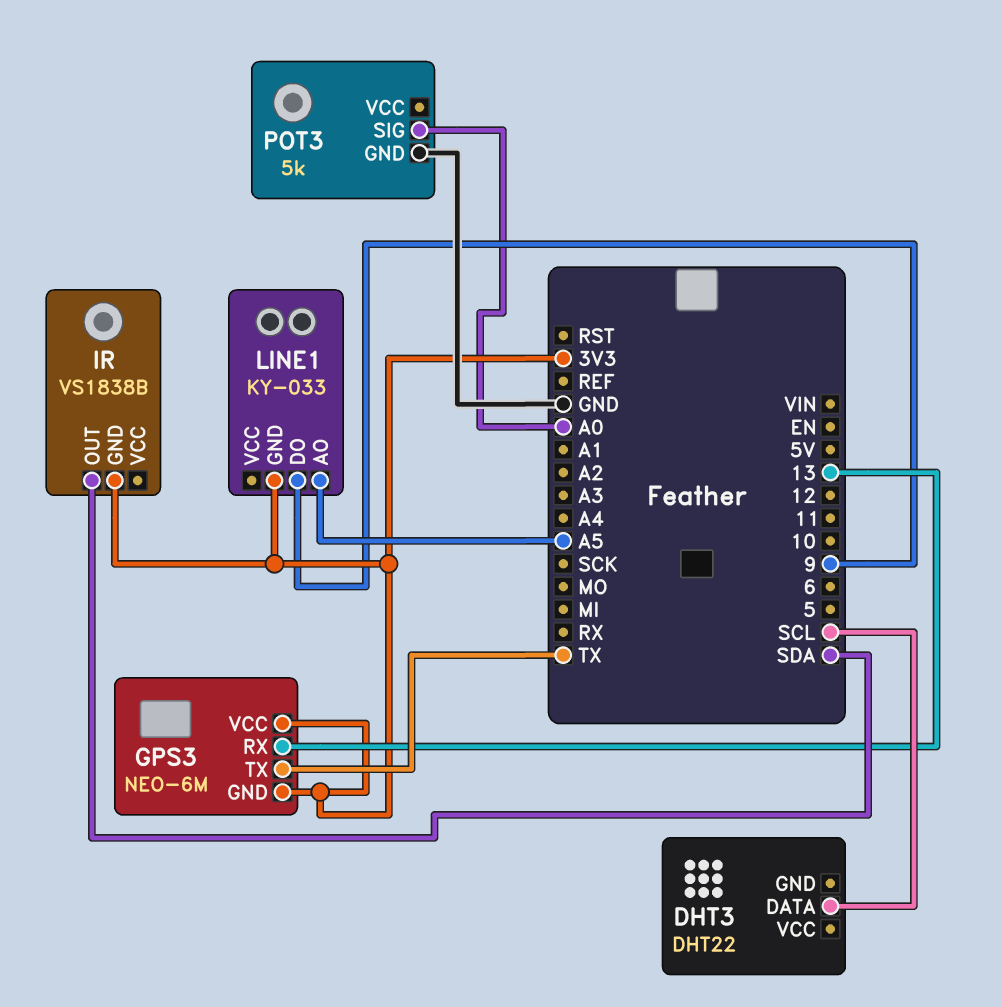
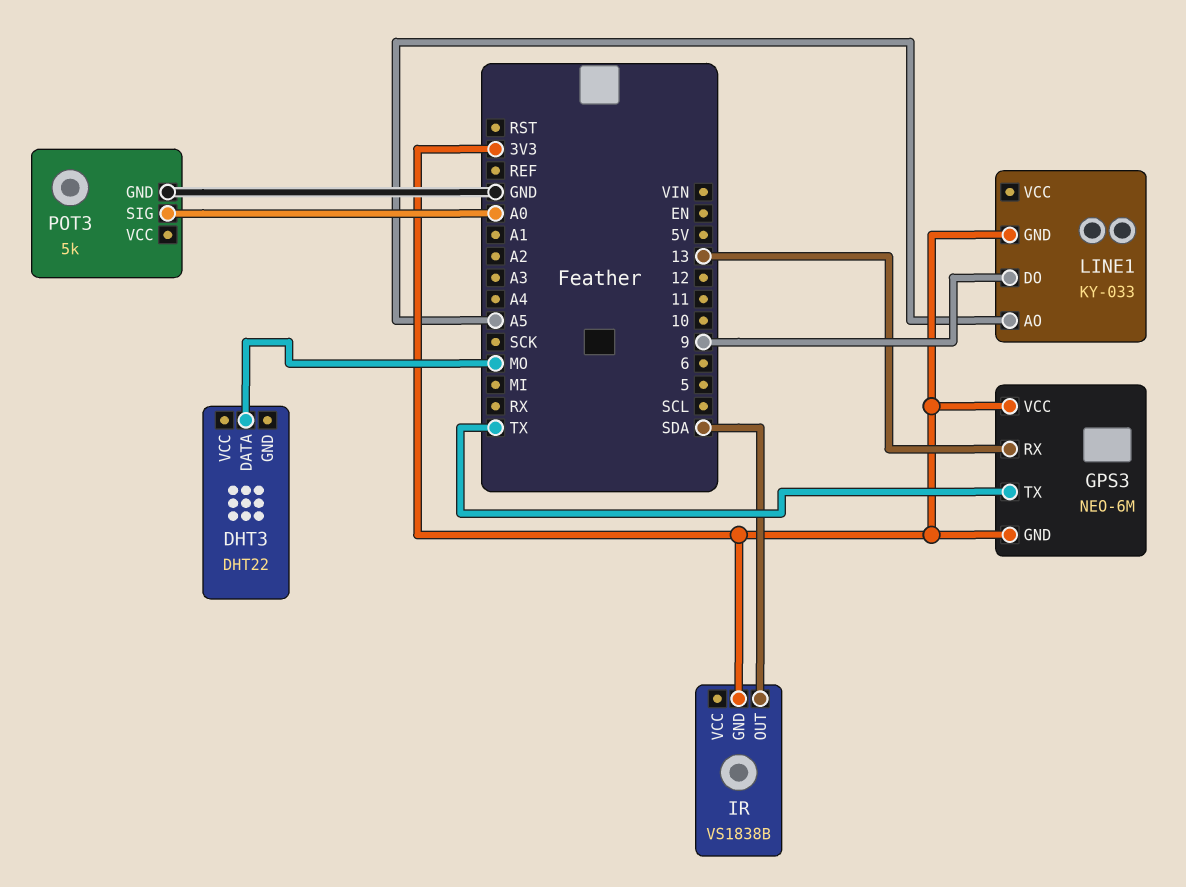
DHT3 pin DATA: SCL -> MO

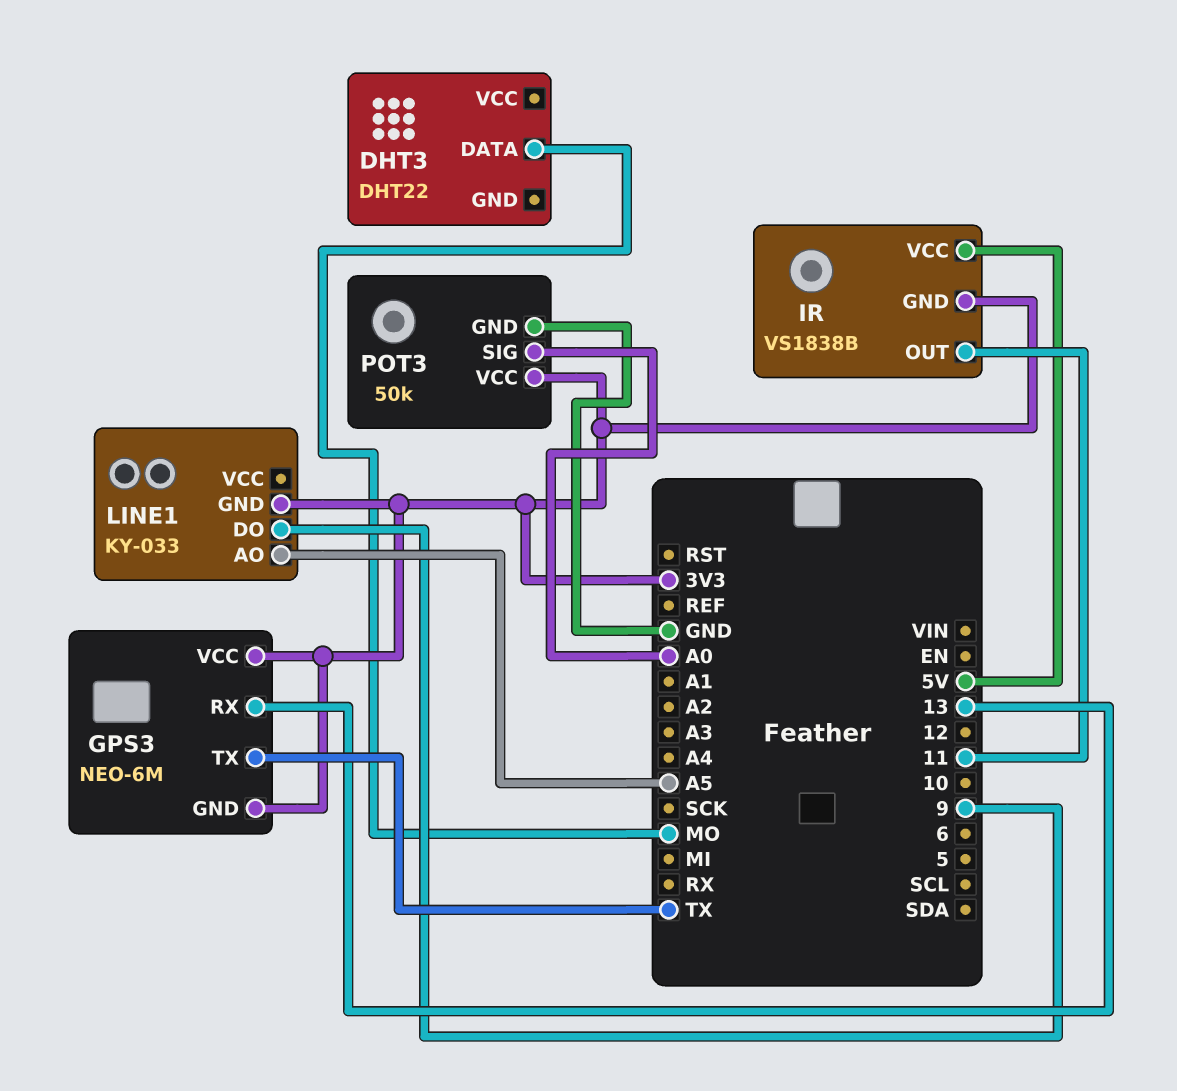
IR pin OUT: SDA -> 11
IR pin VCC: none -> 5V
POT3: 5k -> 50k
POT3 pin VCC: none -> 3V3

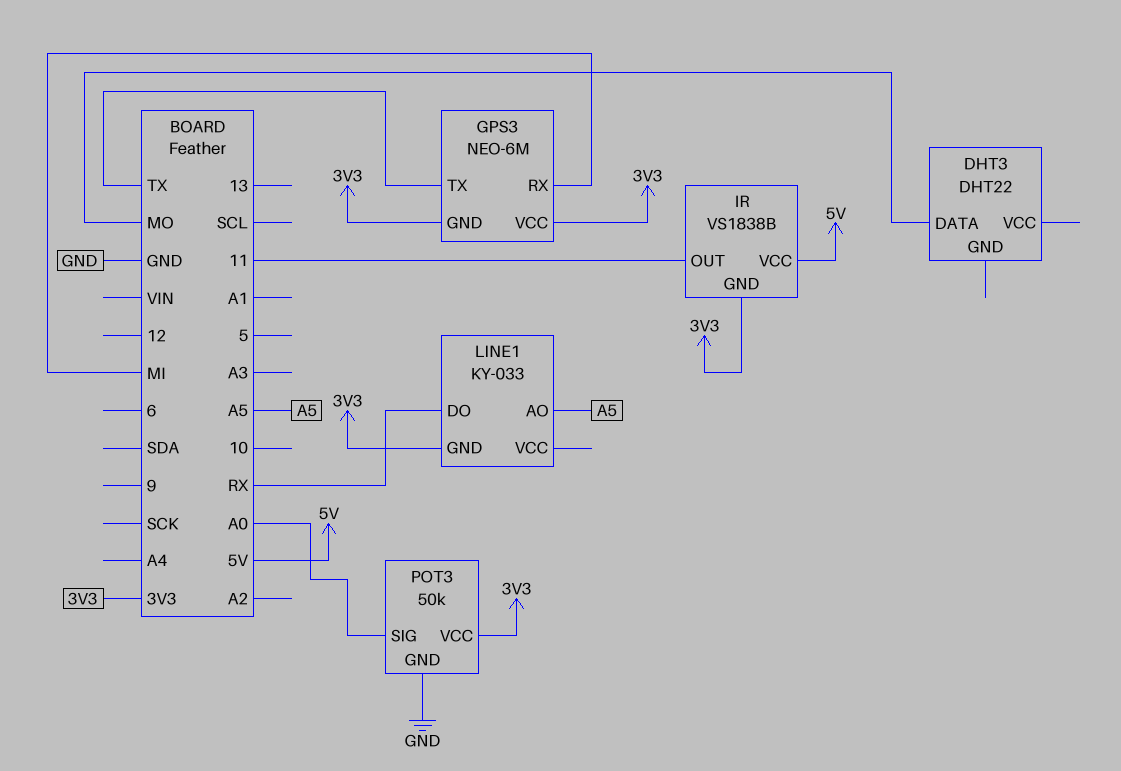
GPS3 pin RX: 13 -> MI
LINE1 pin DO: 9 -> RX

